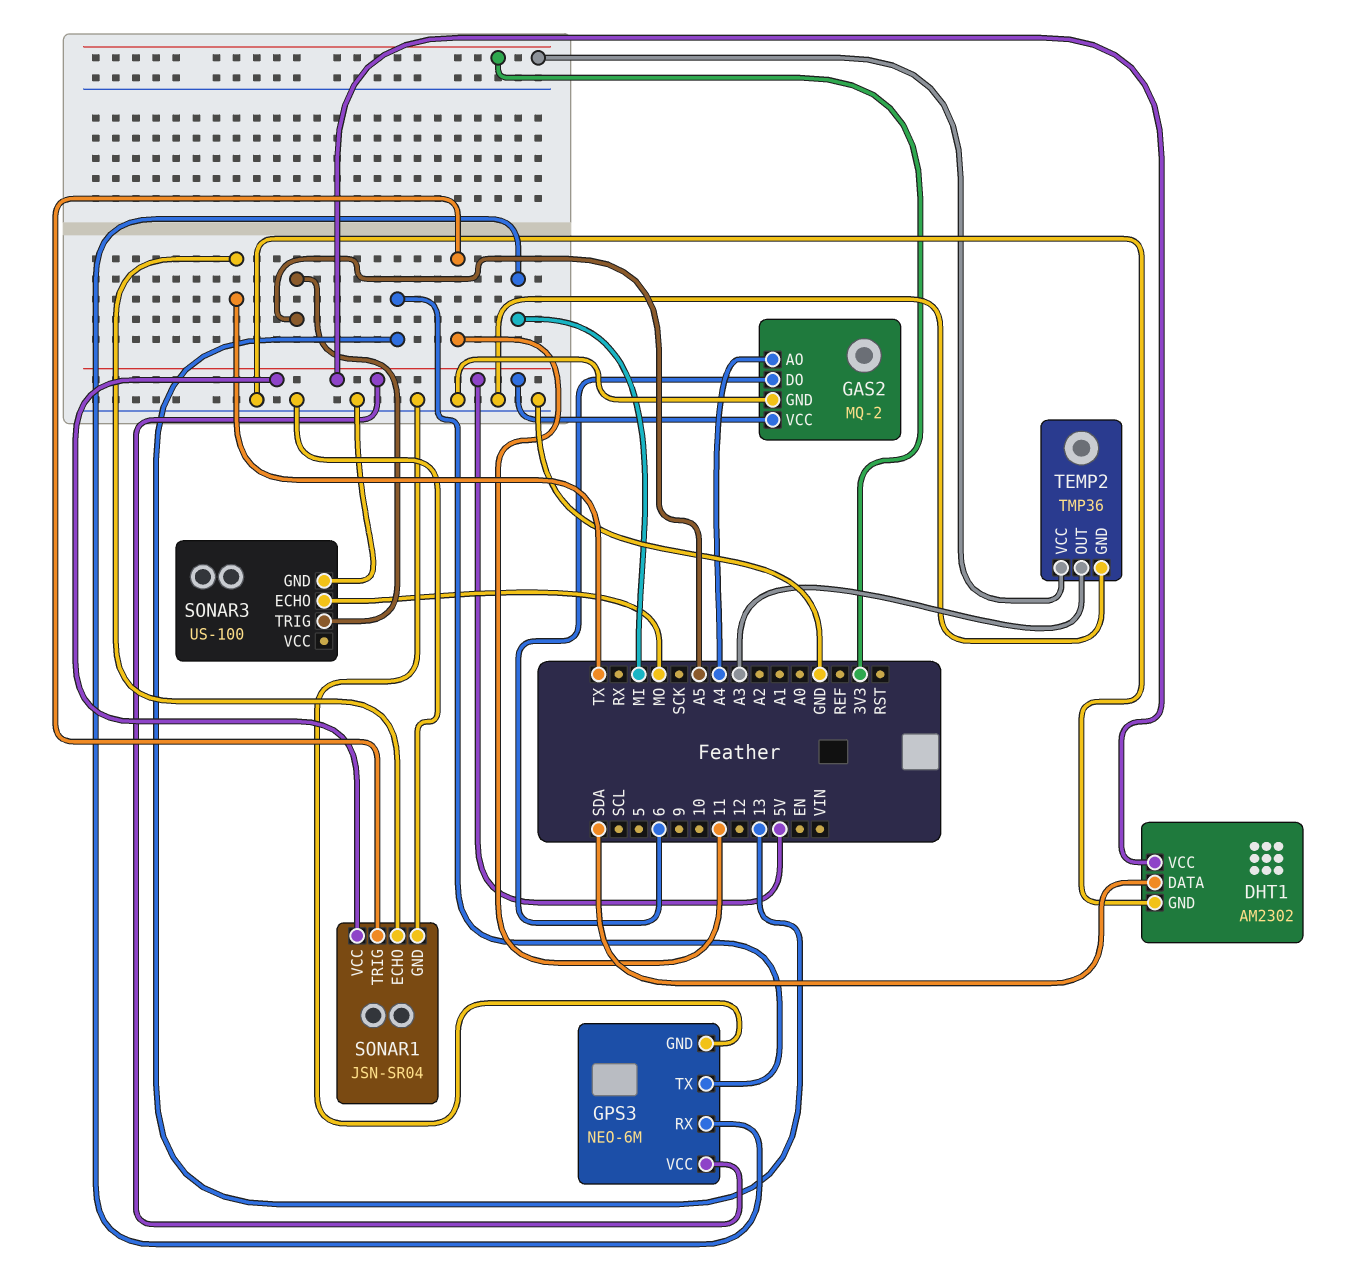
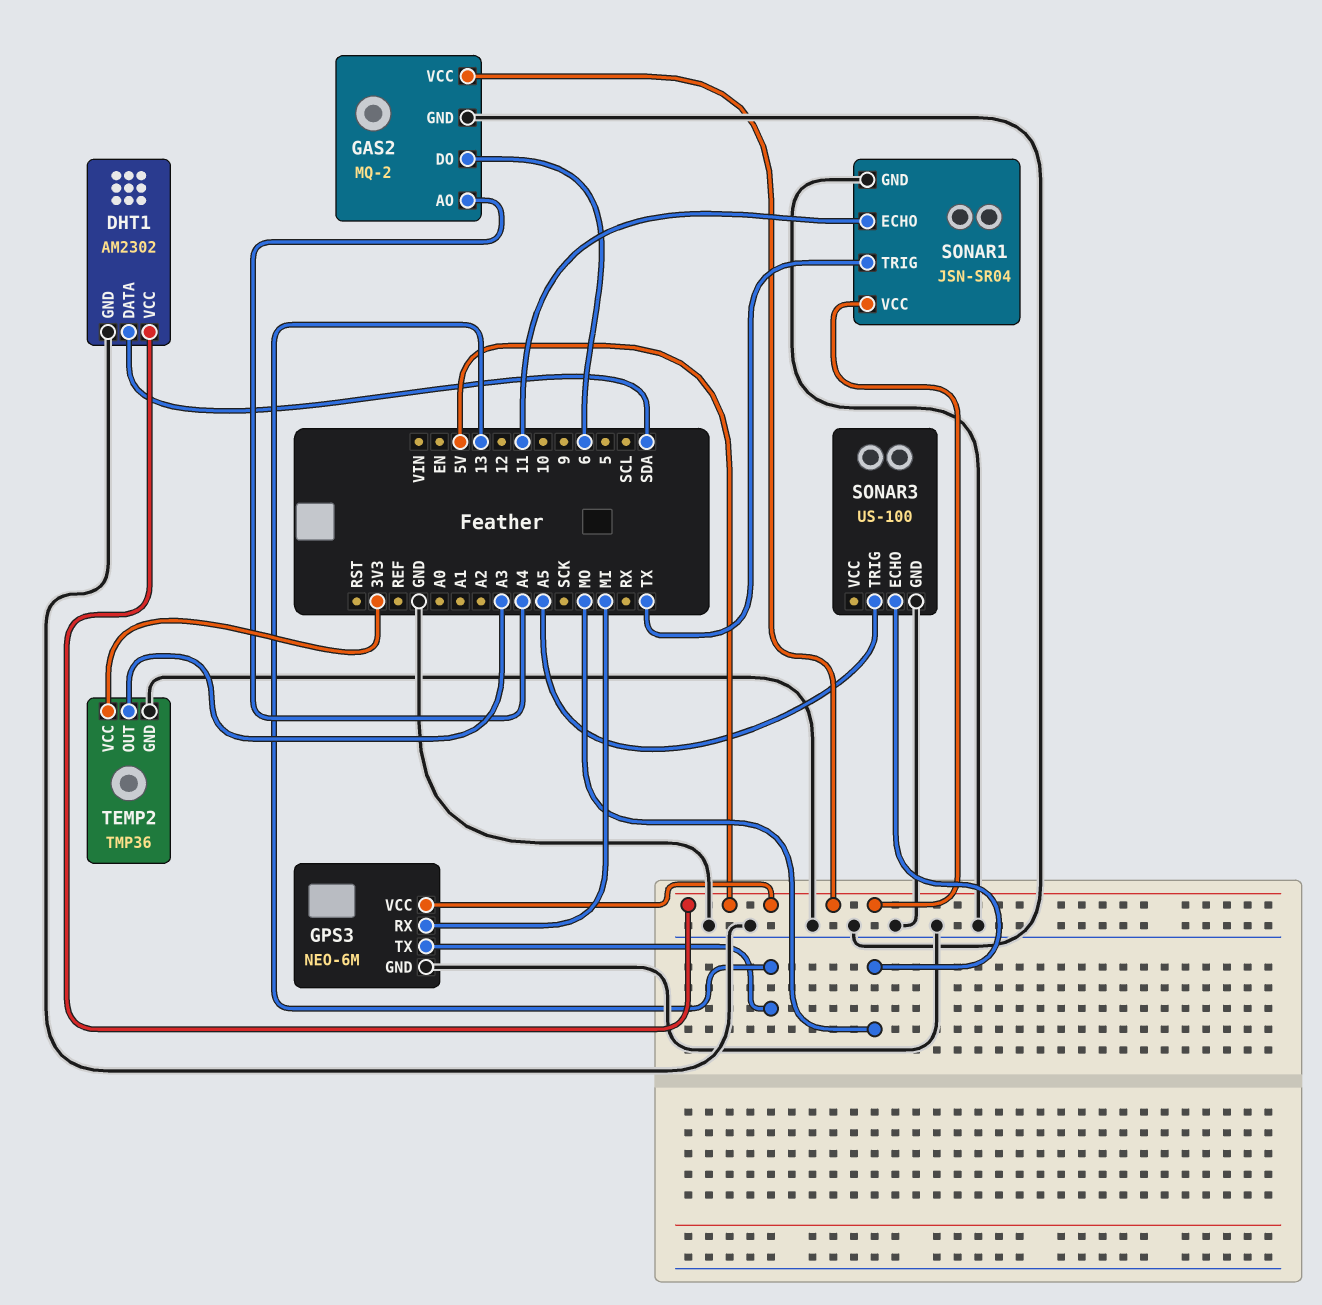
SONAR1 pin ECHO: TX -> 11
SONAR1 pin TRIG: 11 -> TX

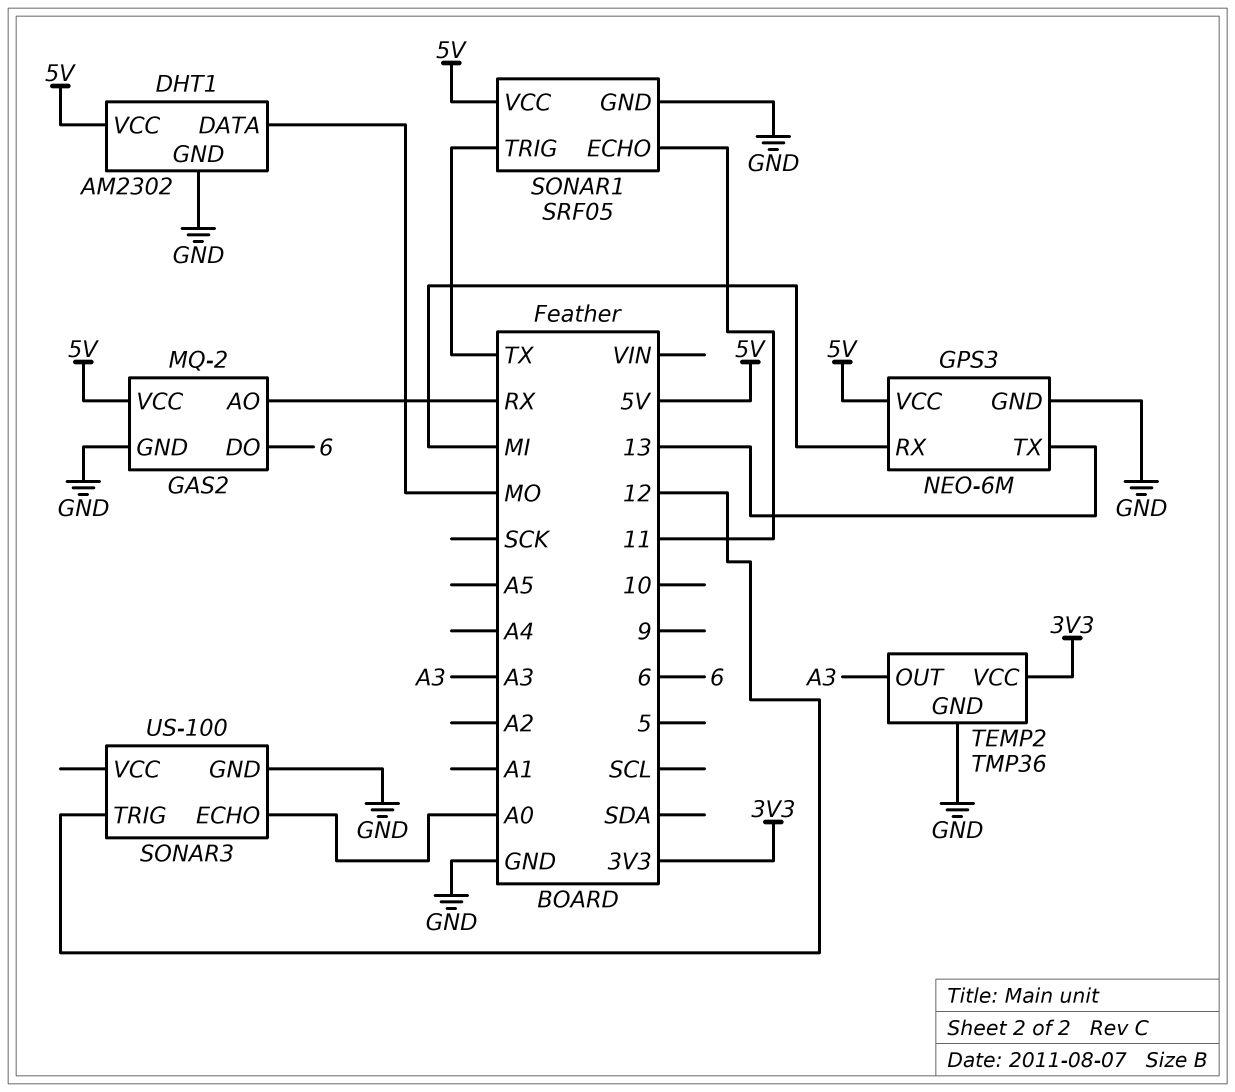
DHT1 pin DATA: SDA -> MO
GAS2 pin AO: A4 -> RX
SONAR1: JSN-SR04 -> SRF05
SONAR3 pin ECHO: MO -> A0
SONAR3 pin TRIG: A5 -> 12

